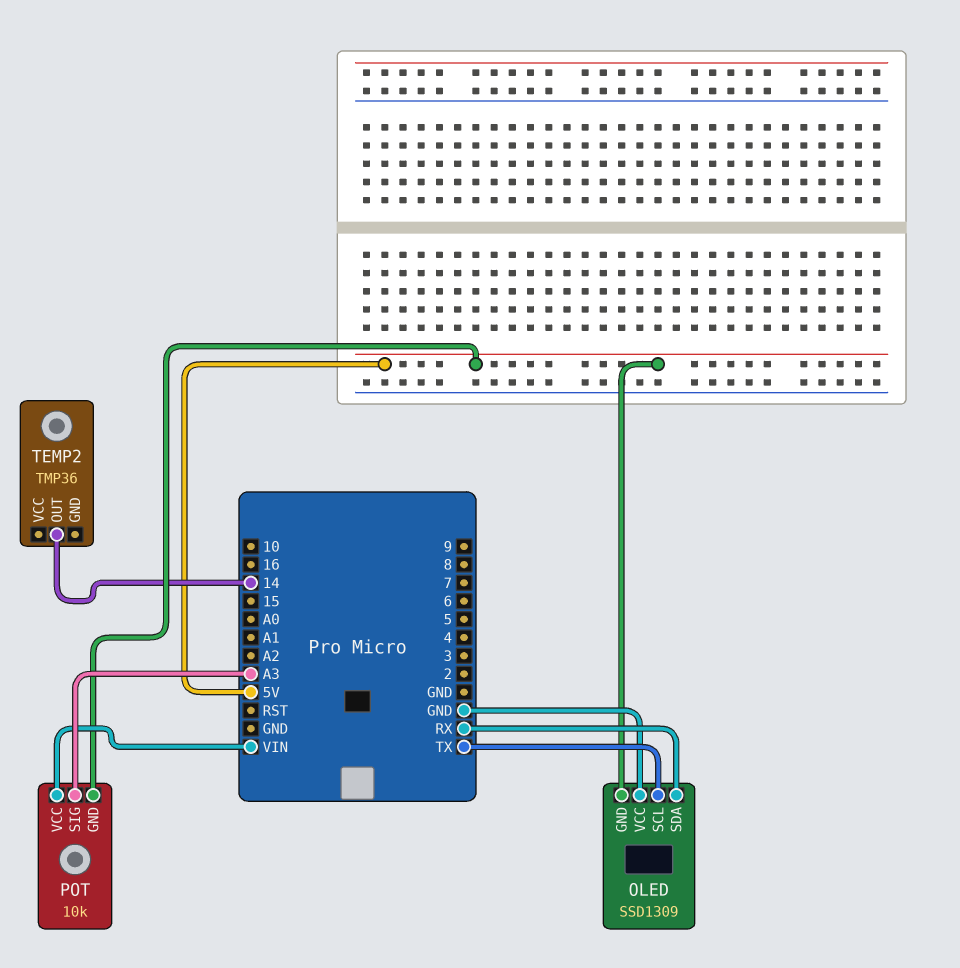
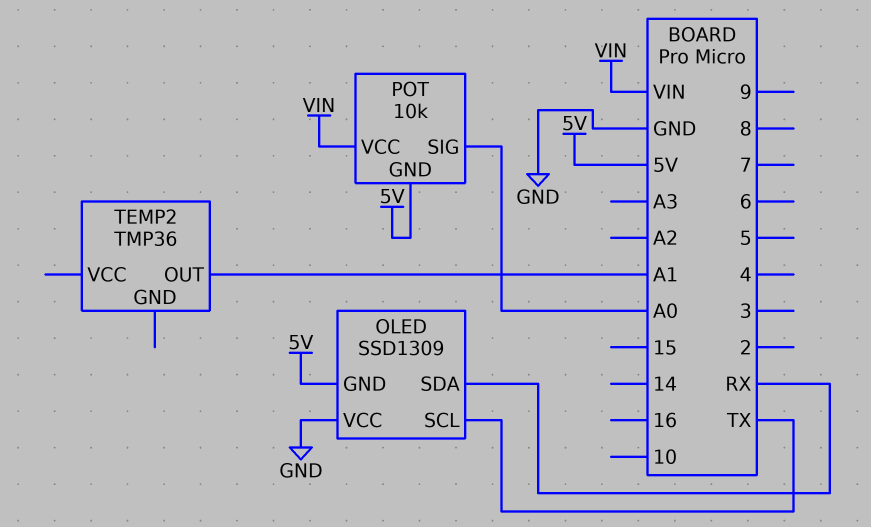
POT pin SIG: A3 -> A0
TEMP2 pin OUT: 14 -> A1

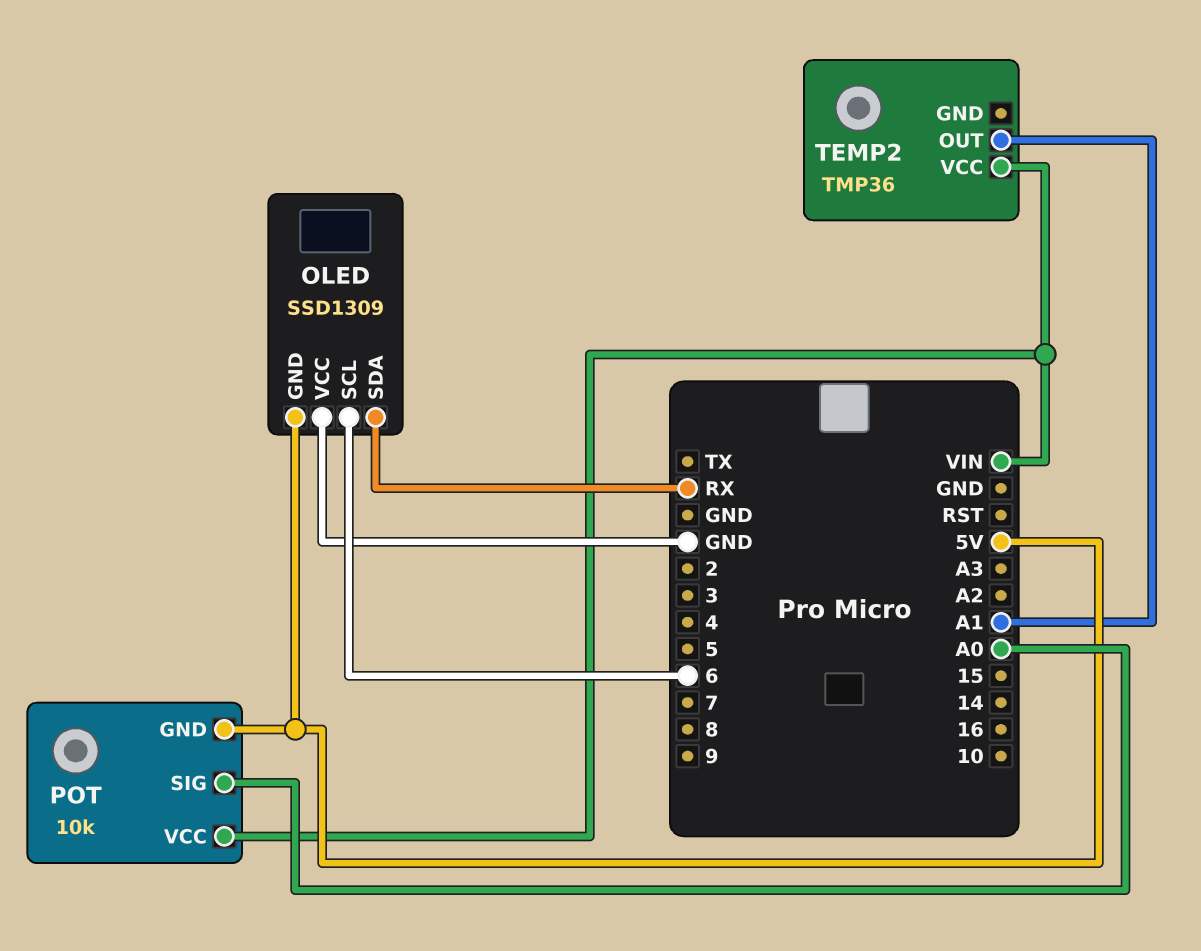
OLED pin SCL: TX -> 6
TEMP2 pin VCC: none -> VIN

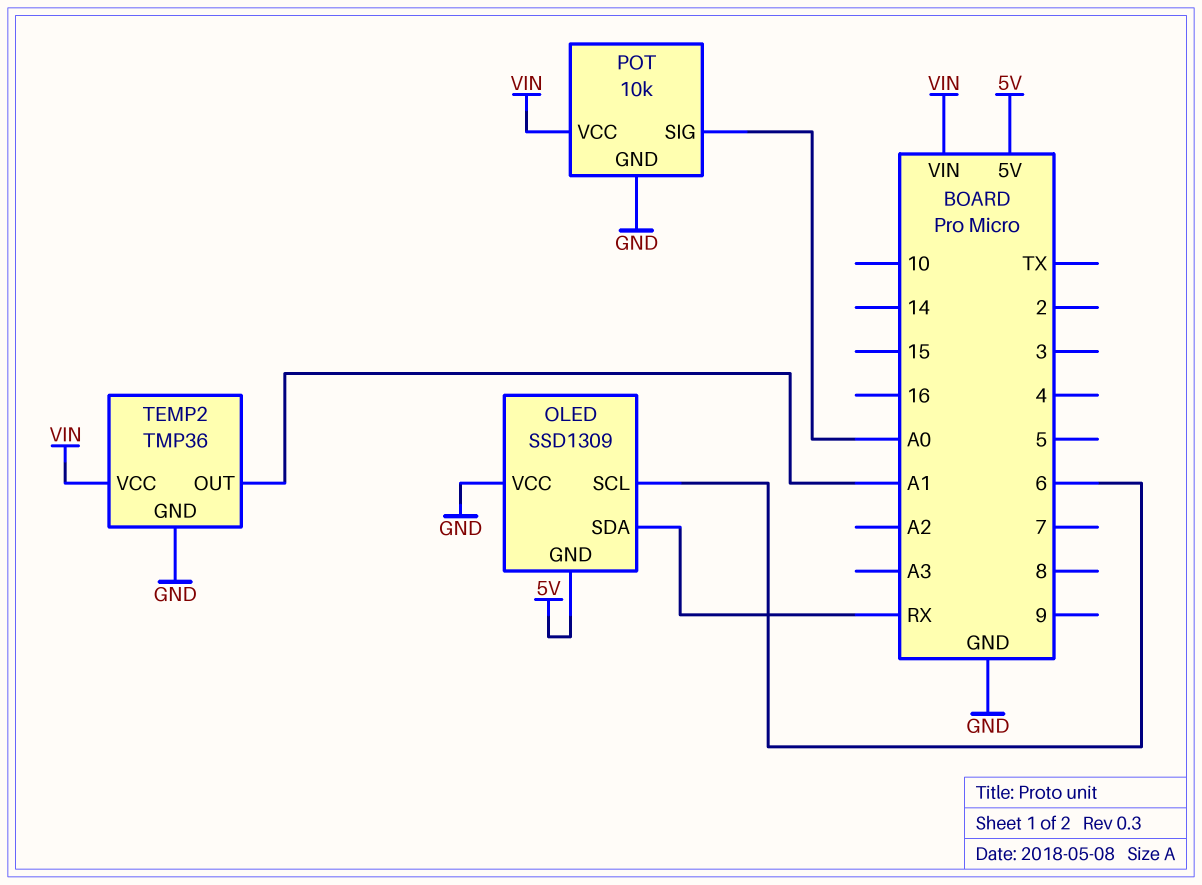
POT pin GND: 5V -> GND
TEMP2 pin GND: none -> GND

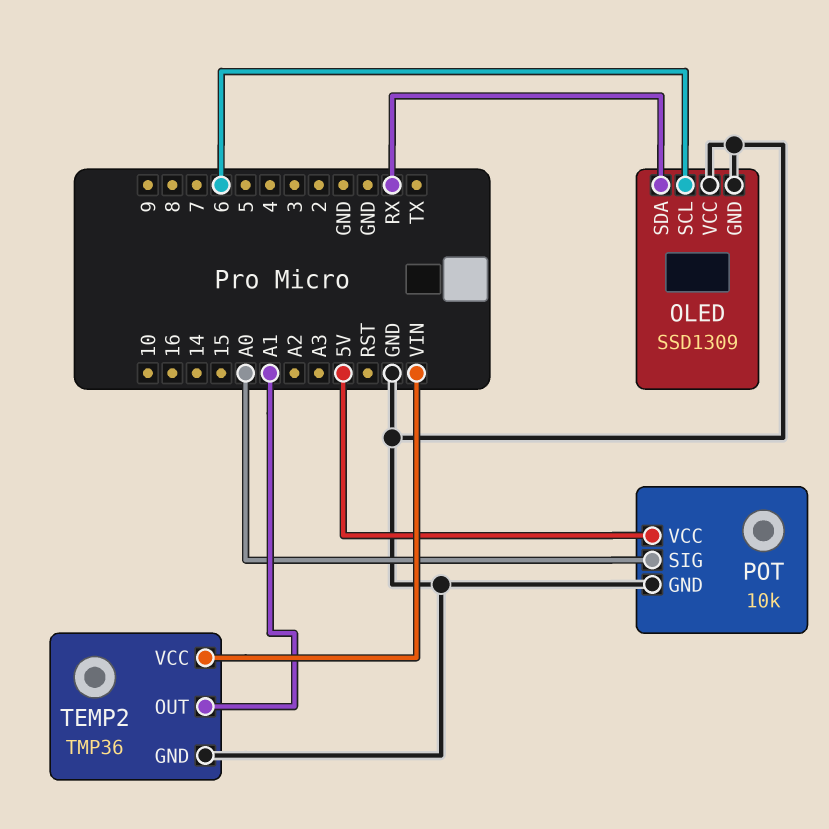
OLED pin GND: 5V -> GND
POT pin VCC: VIN -> 5V

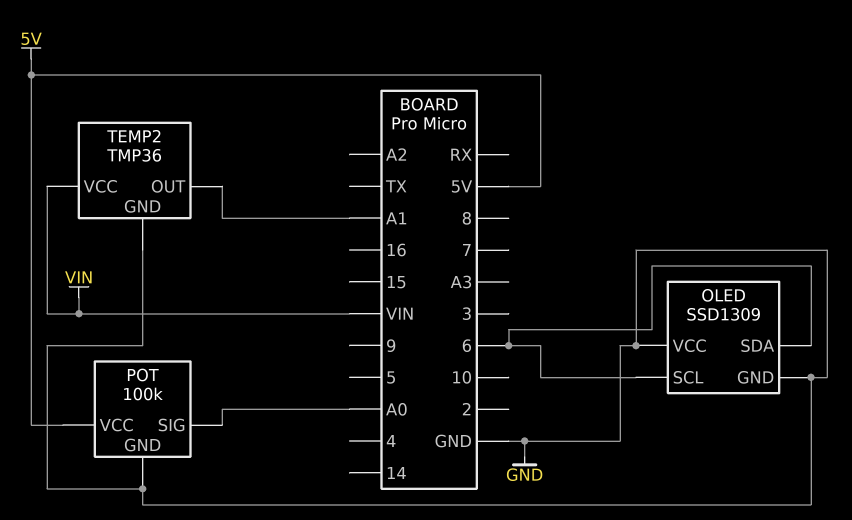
OLED pin SDA: RX -> 6
POT: 10k -> 100k

